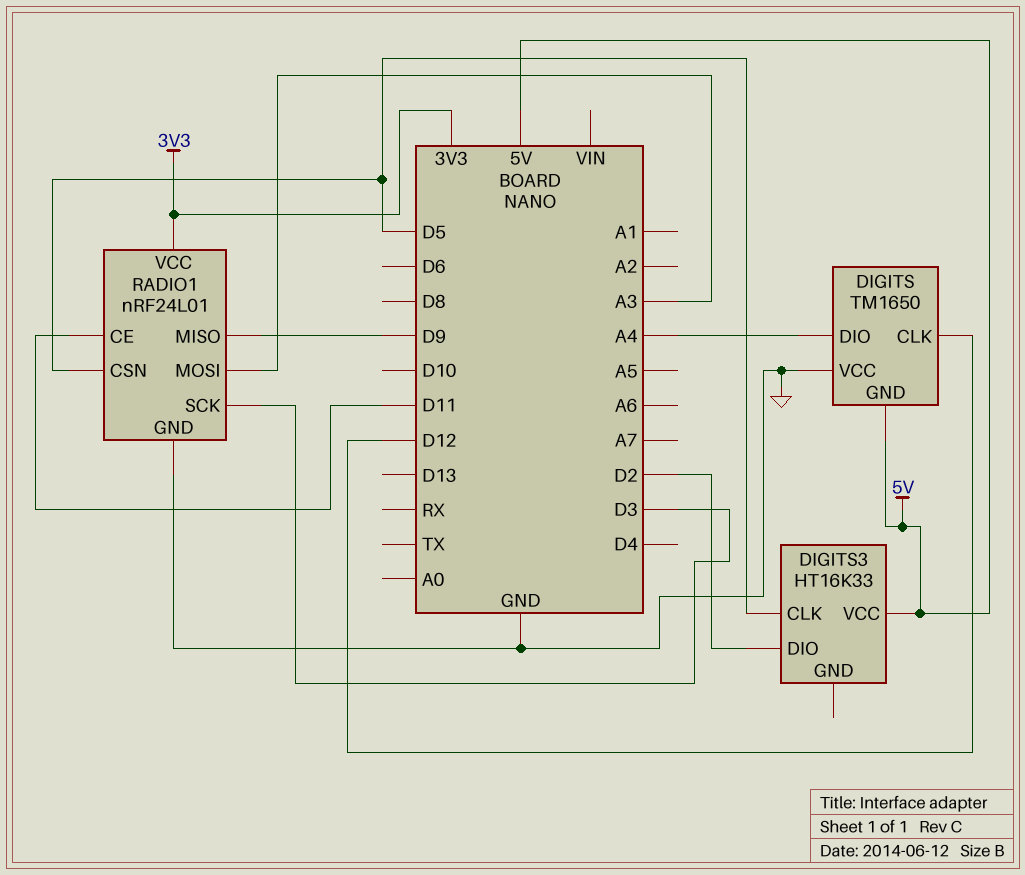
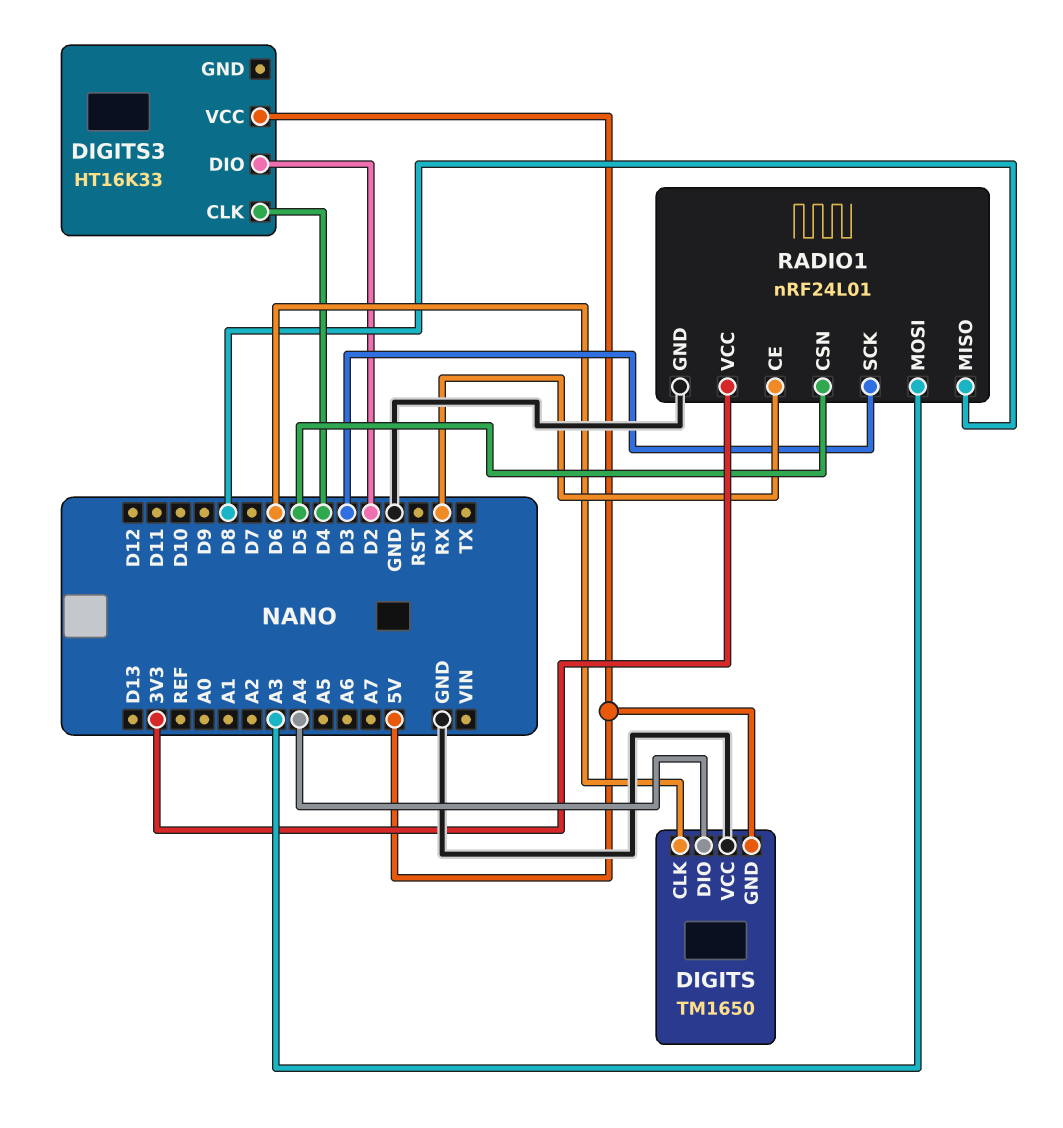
DIGITS pin CLK: D12 -> D6
DIGITS3 pin CLK: D5 -> D4
RADIO1 pin CE: D11 -> RX
RADIO1 pin MISO: D9 -> D8

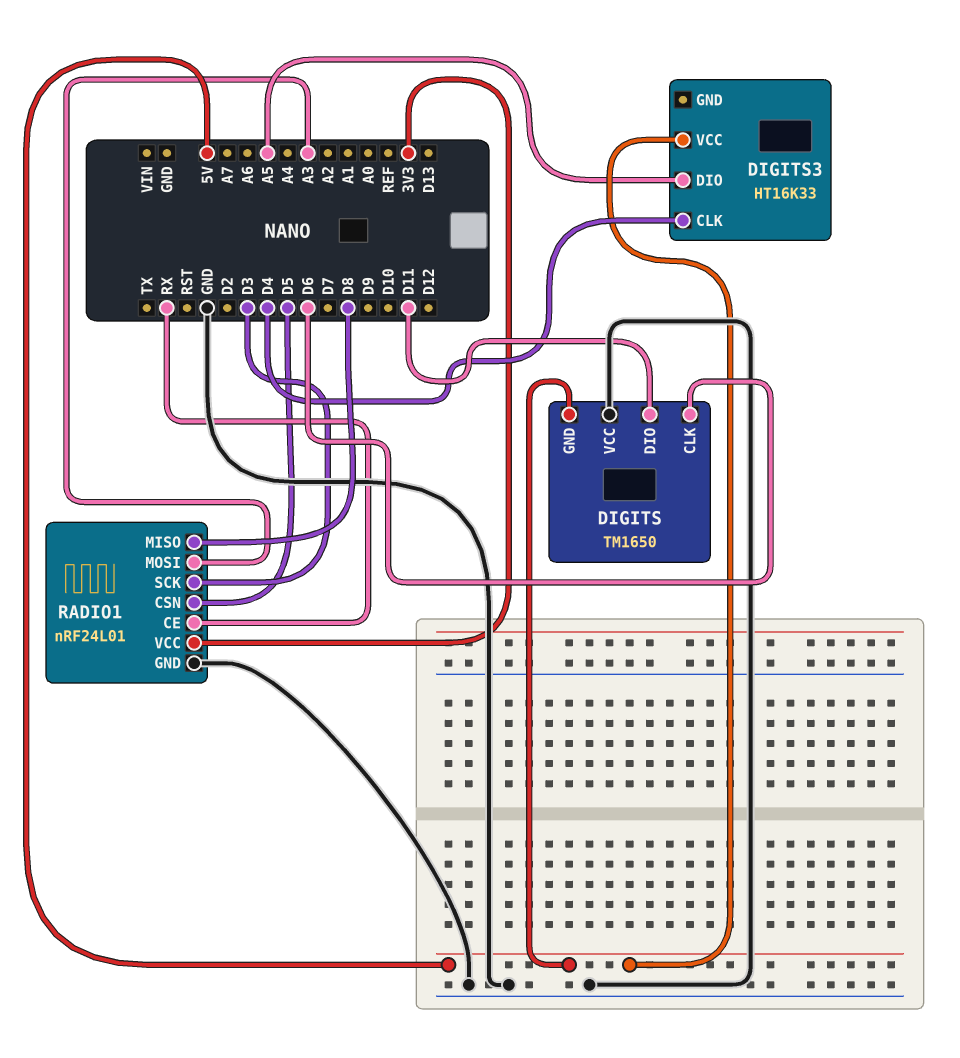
DIGITS pin DIO: A4 -> D11
DIGITS3 pin DIO: D2 -> A5

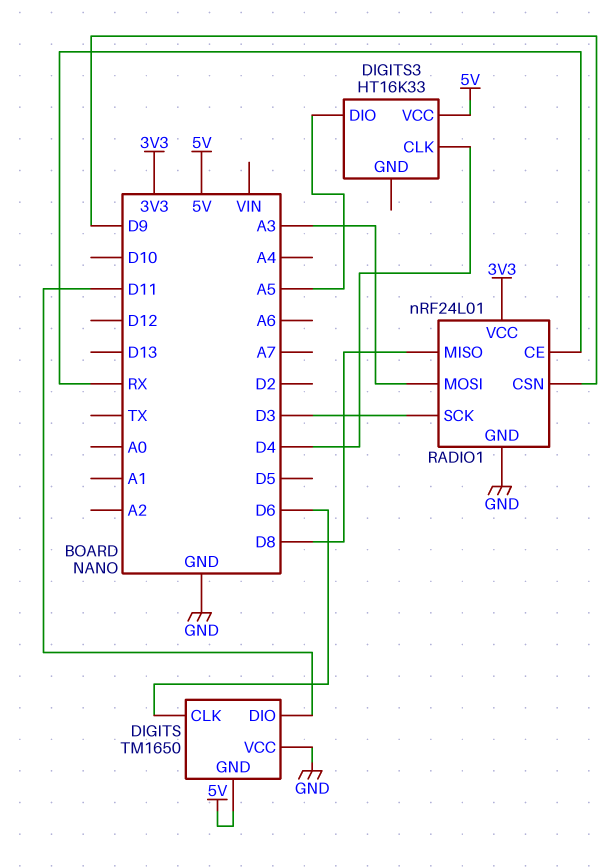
RADIO1 pin CSN: D5 -> D9

